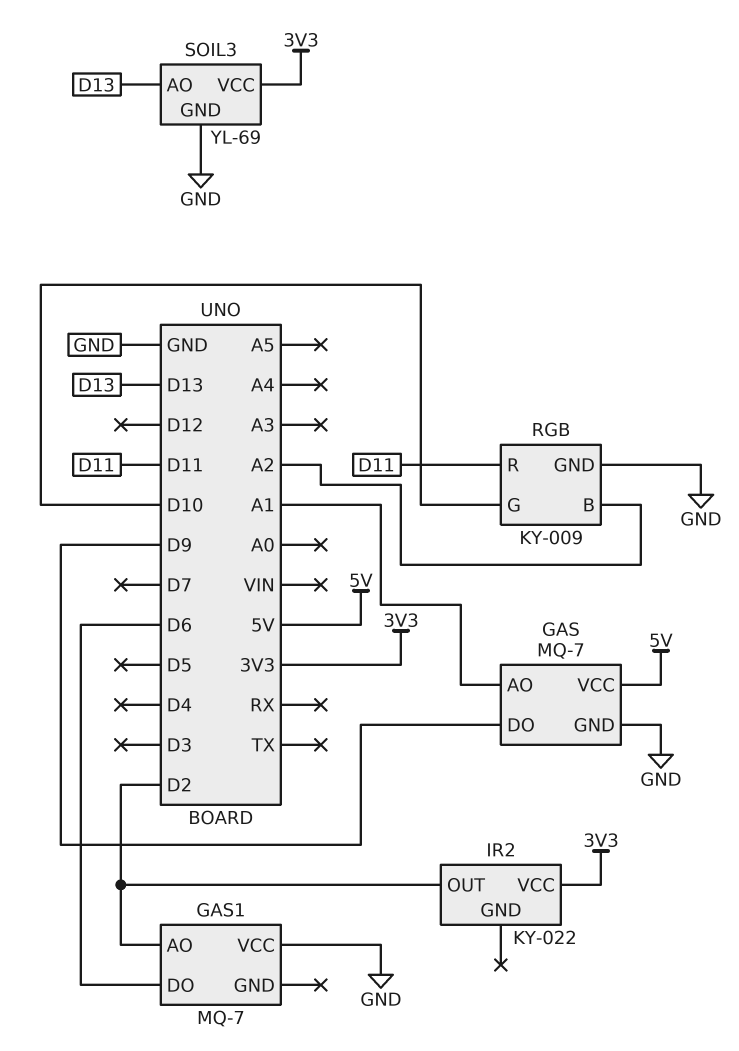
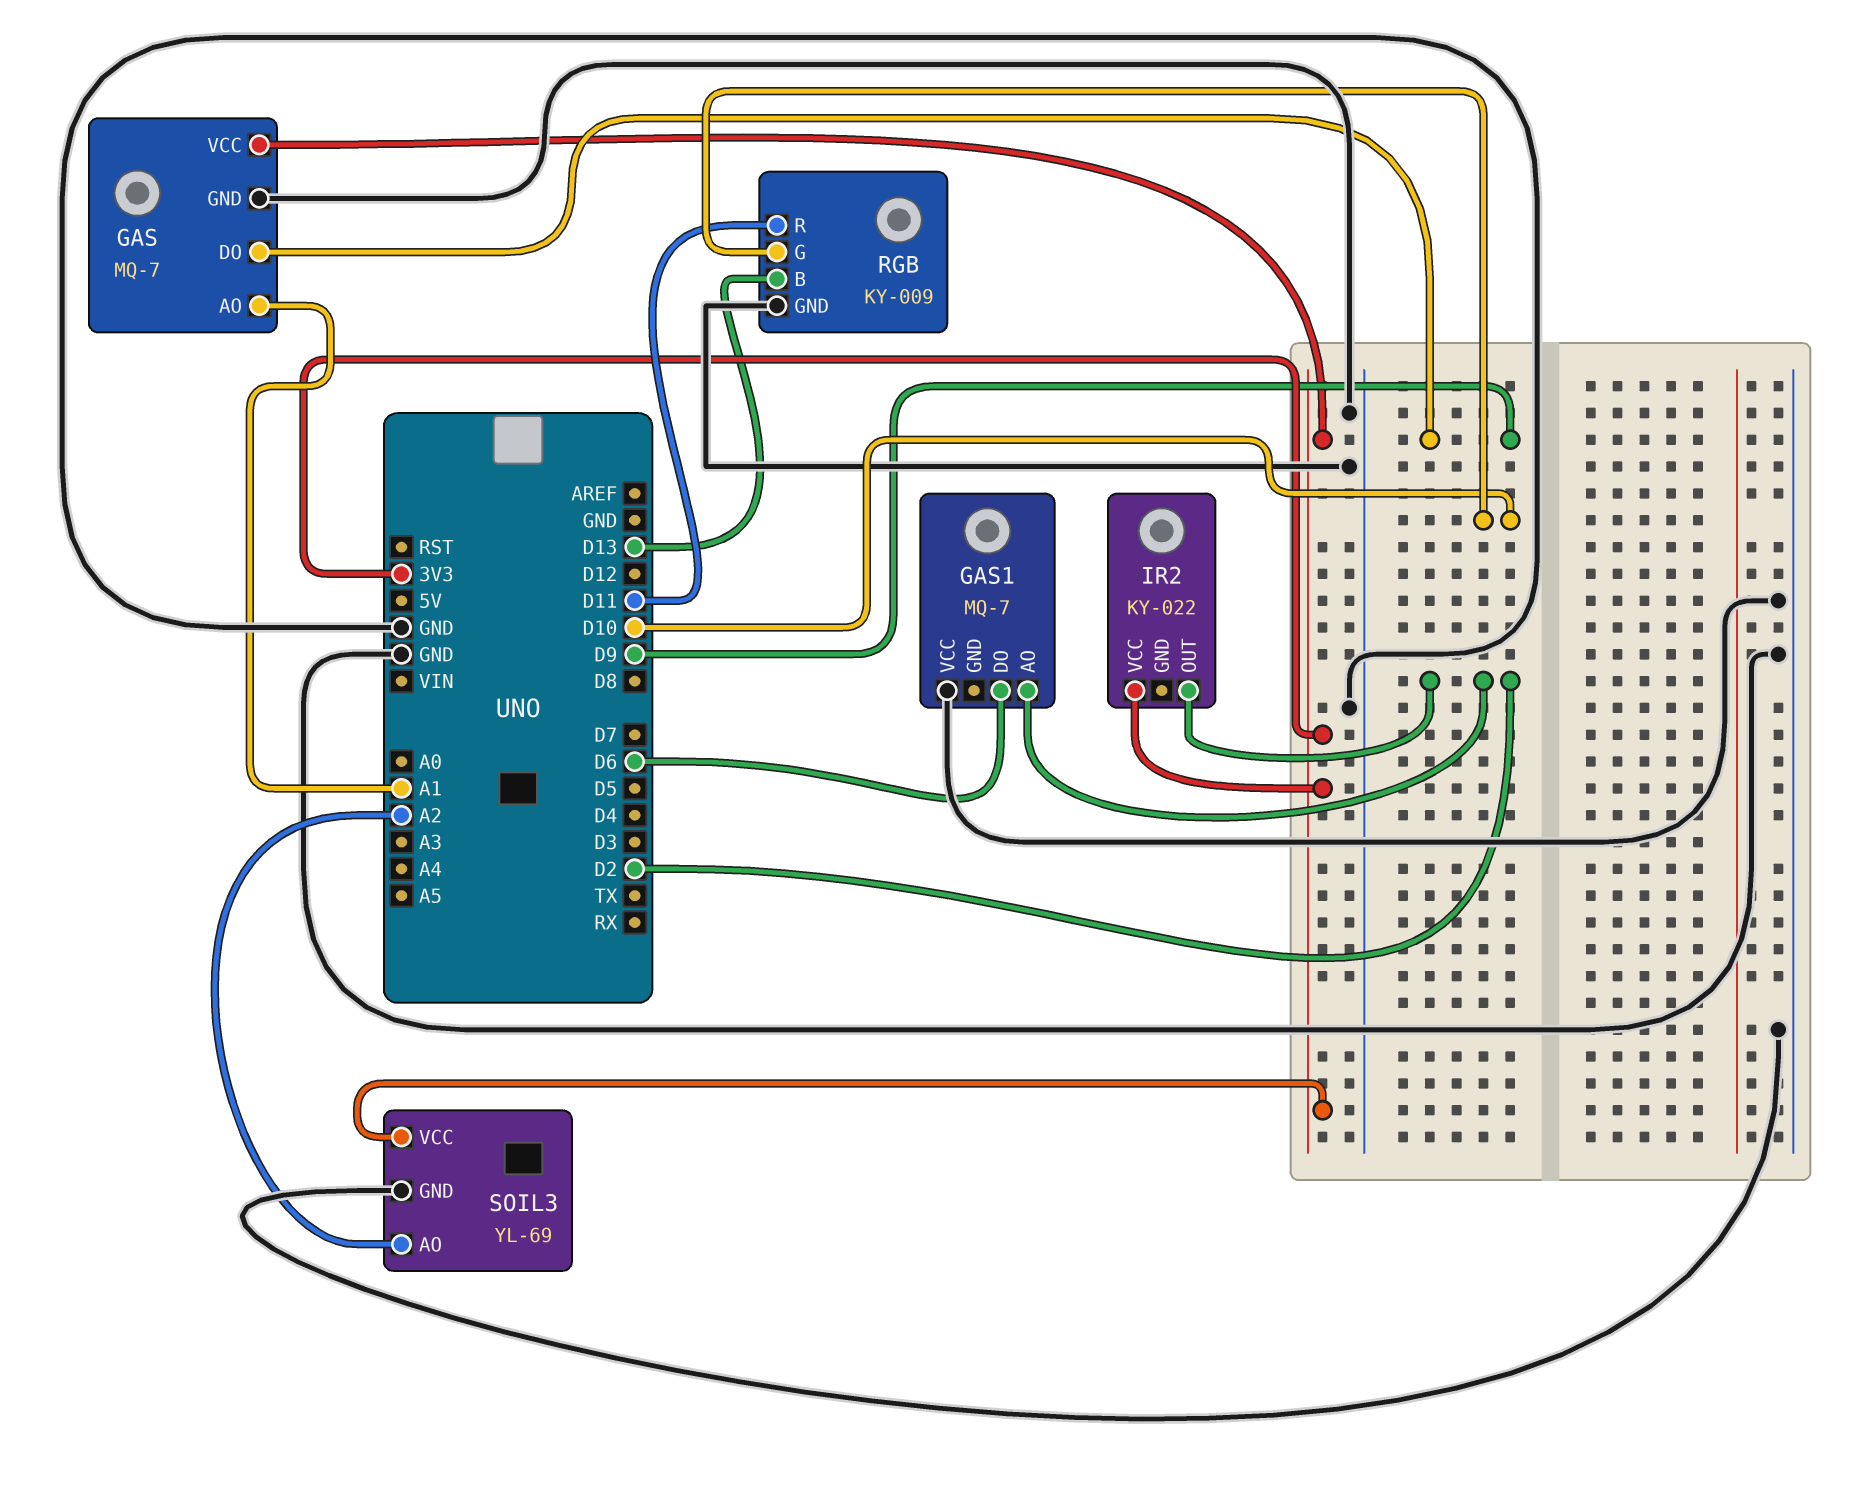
GAS pin VCC: 5V -> 3V3
RGB pin B: A2 -> D13
SOIL3 pin AO: D13 -> A2

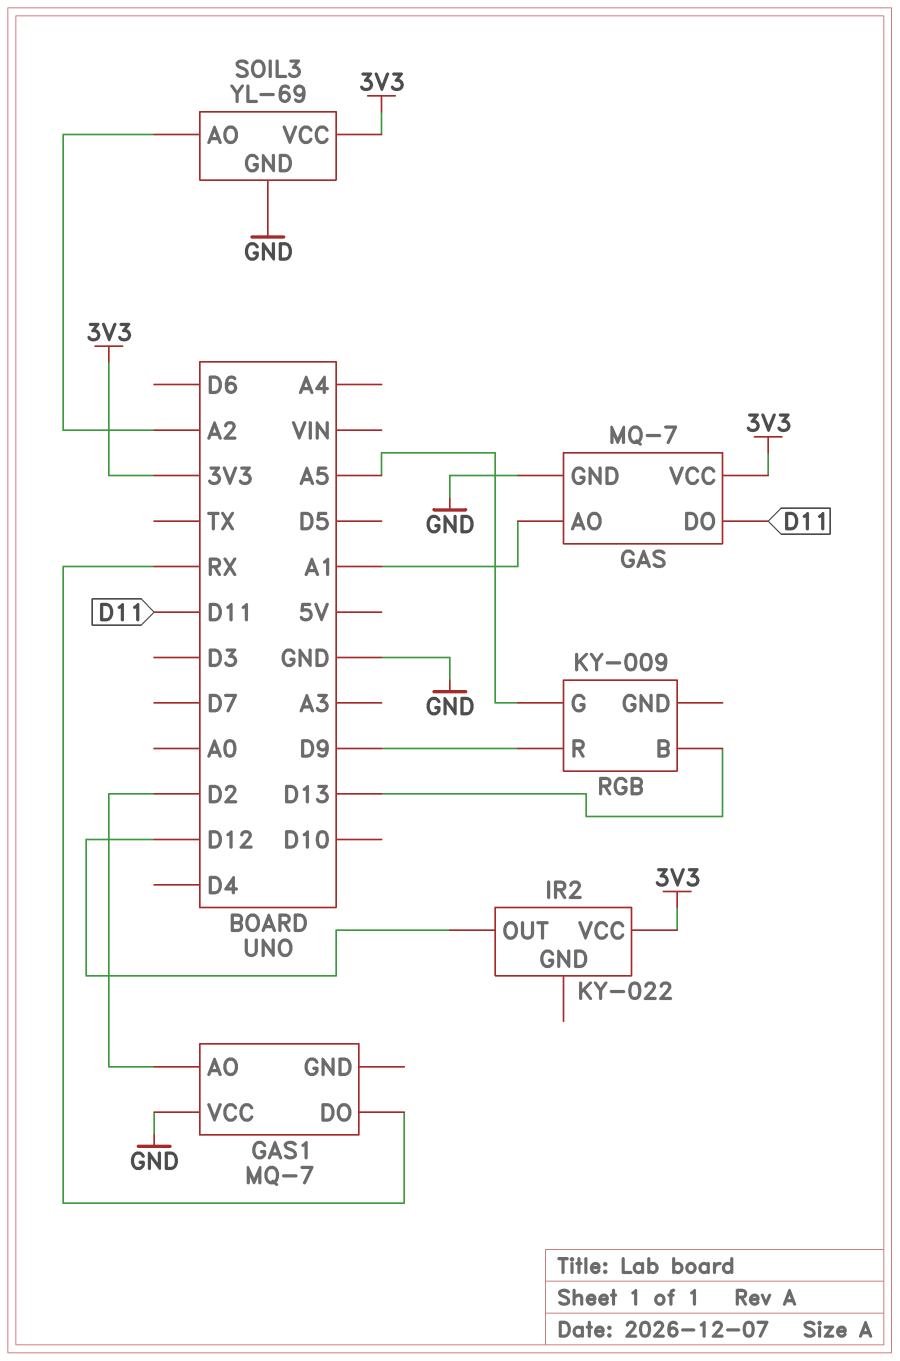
GAS pin DO: D9 -> D11
GAS1 pin DO: D6 -> RX
IR2 pin OUT: D2 -> D12
RGB pin G: D10 -> A5
RGB pin GND: GND -> none
RGB pin R: D11 -> D9

